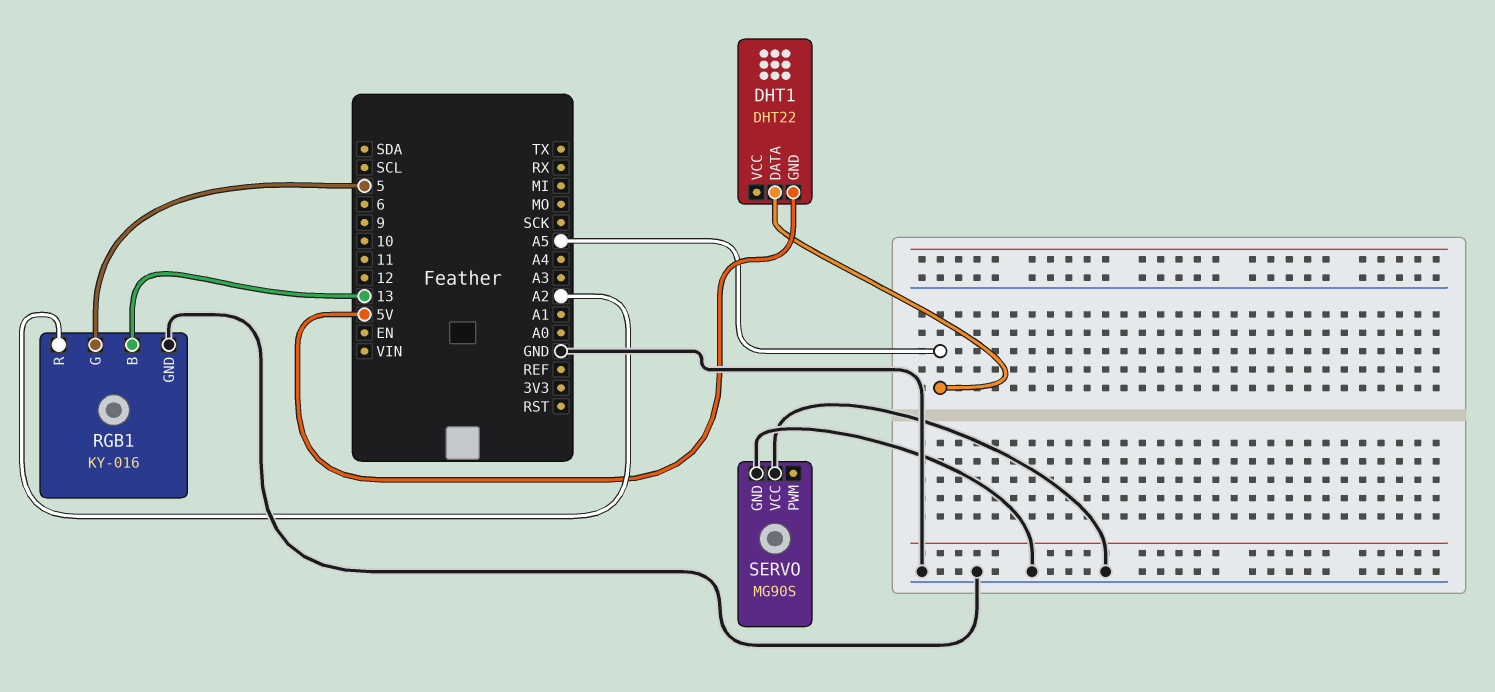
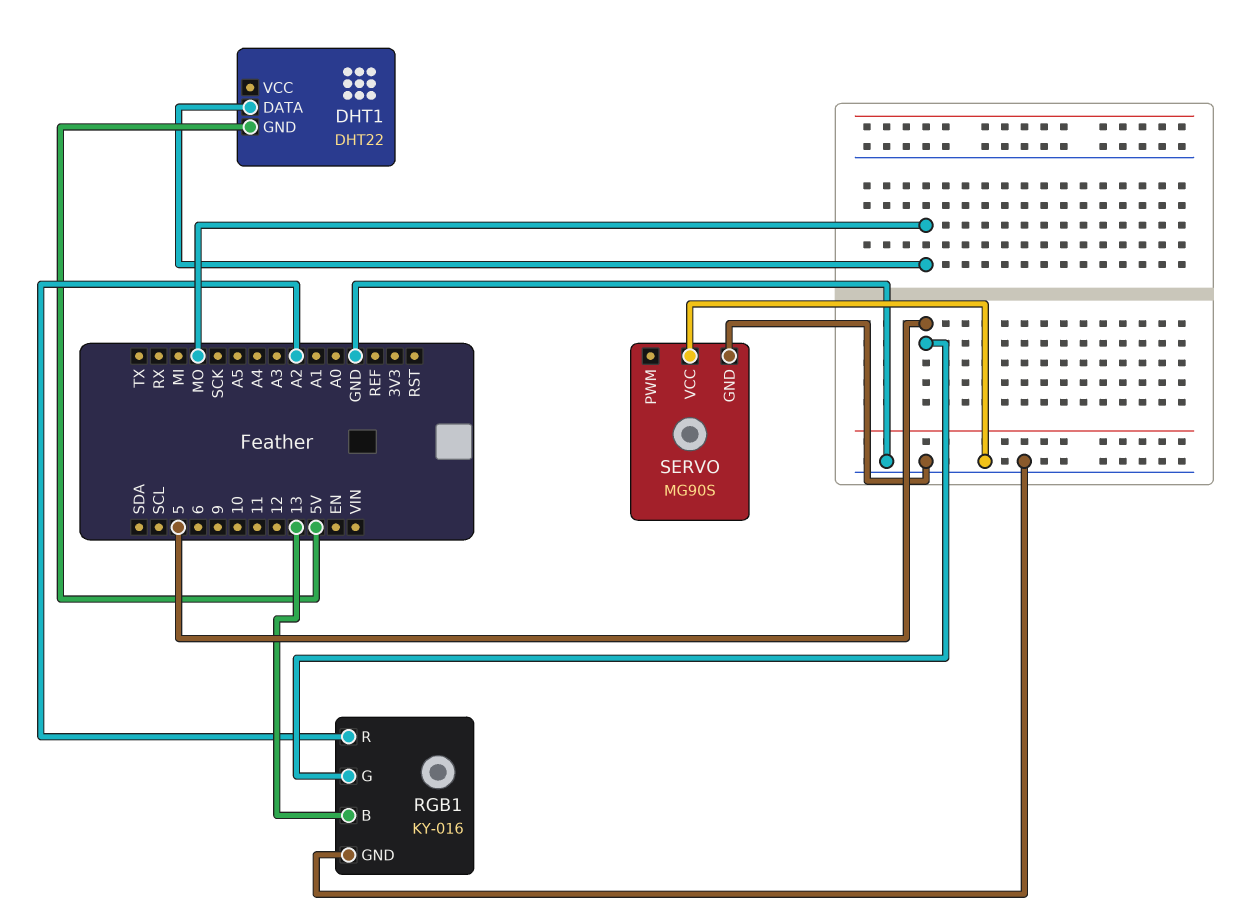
DHT1 pin DATA: A5 -> MO

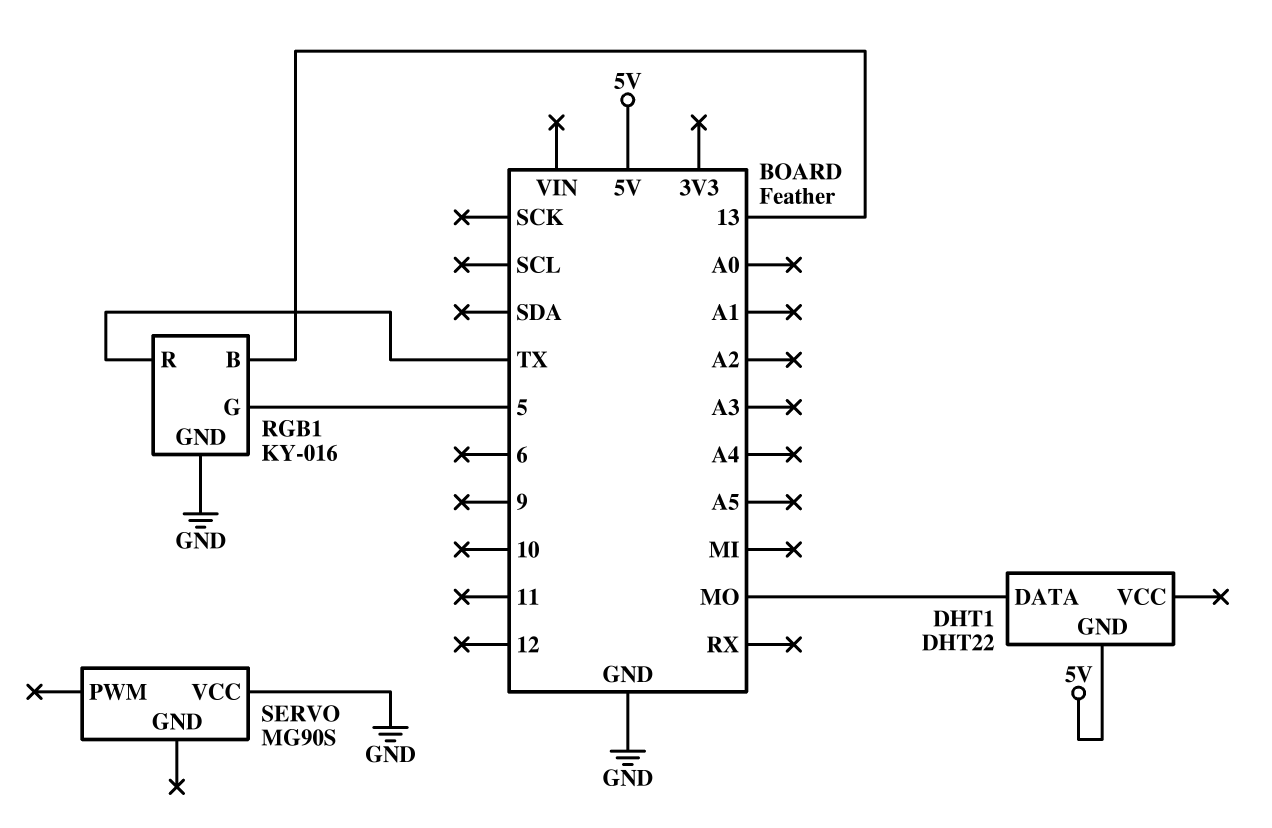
RGB1 pin R: A2 -> TX
SERVO pin GND: GND -> none

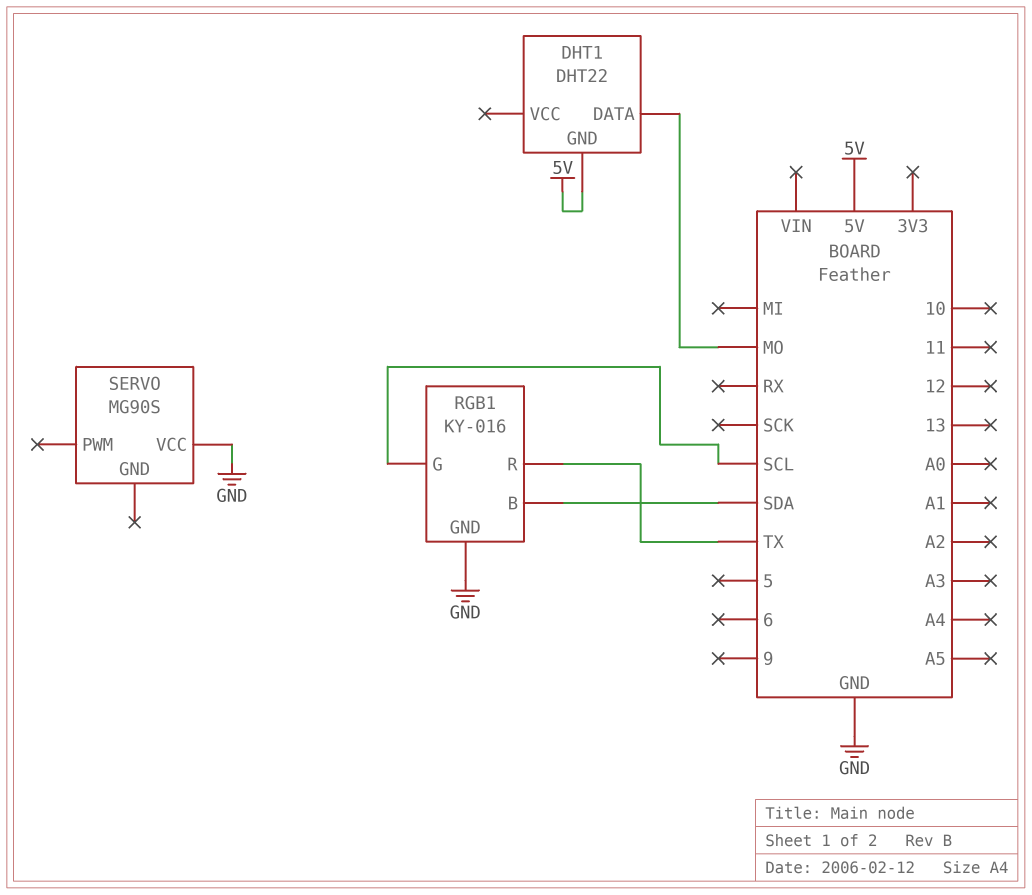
RGB1 pin B: 13 -> SDA
RGB1 pin G: 5 -> SCL

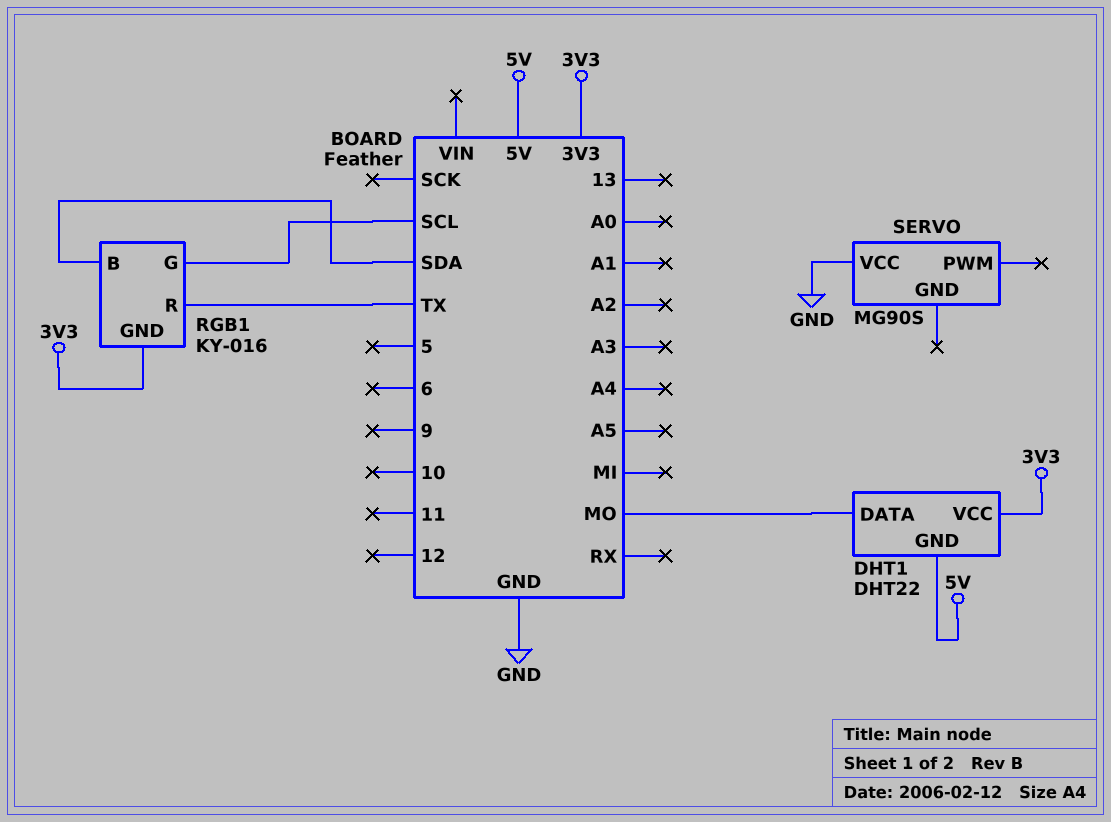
DHT1 pin VCC: none -> 3V3
RGB1 pin GND: GND -> 3V3

